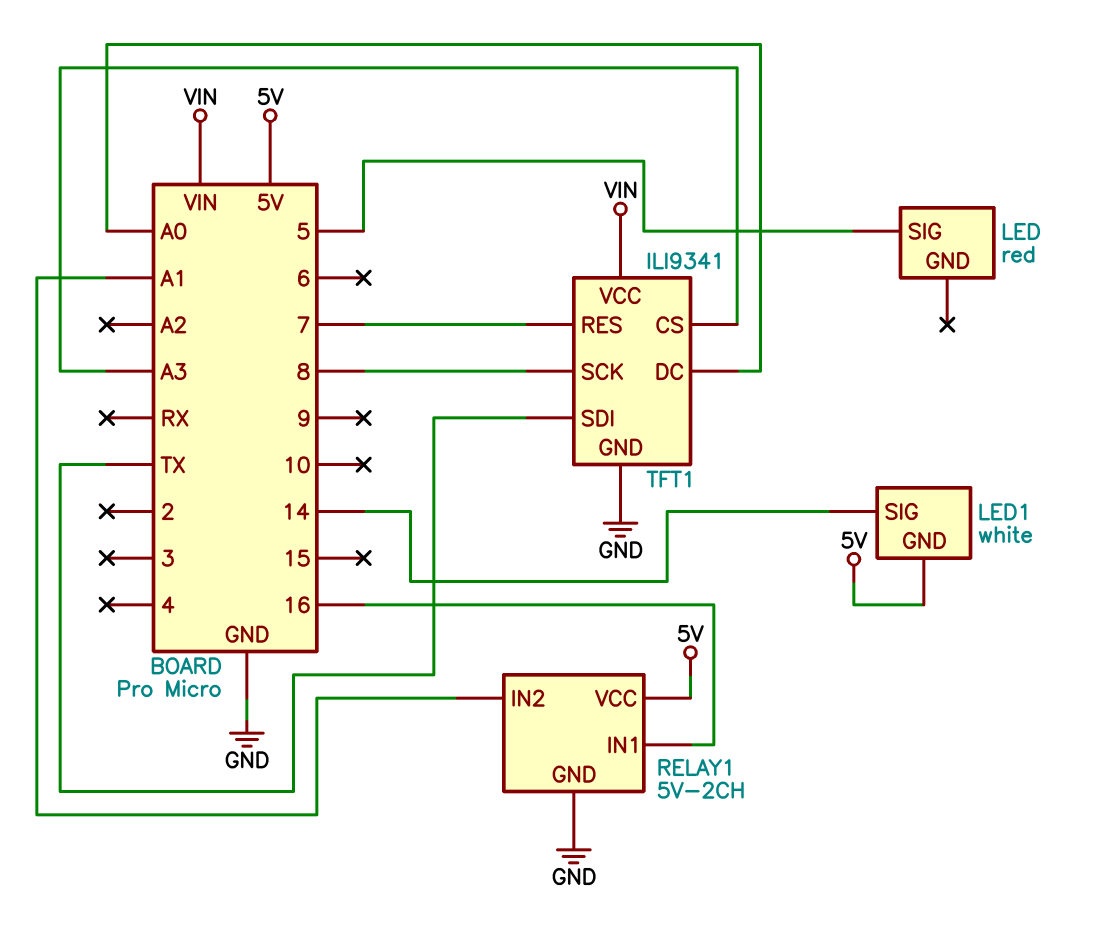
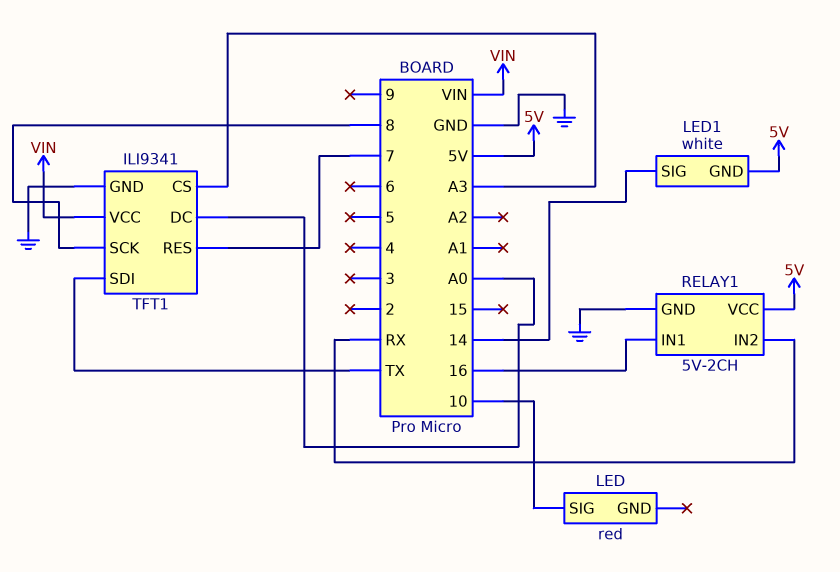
LED pin SIG: 5 -> 10
RELAY1 pin IN2: A1 -> RX

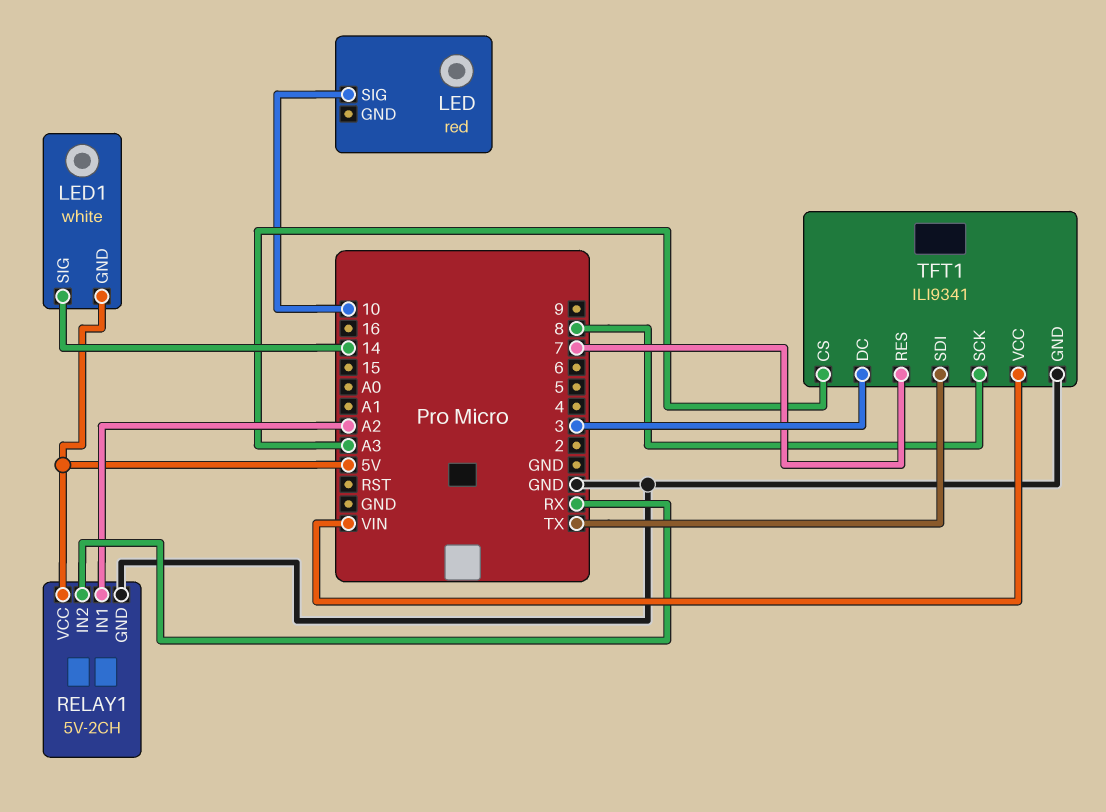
RELAY1 pin IN1: 16 -> A2
TFT1 pin DC: A0 -> 3

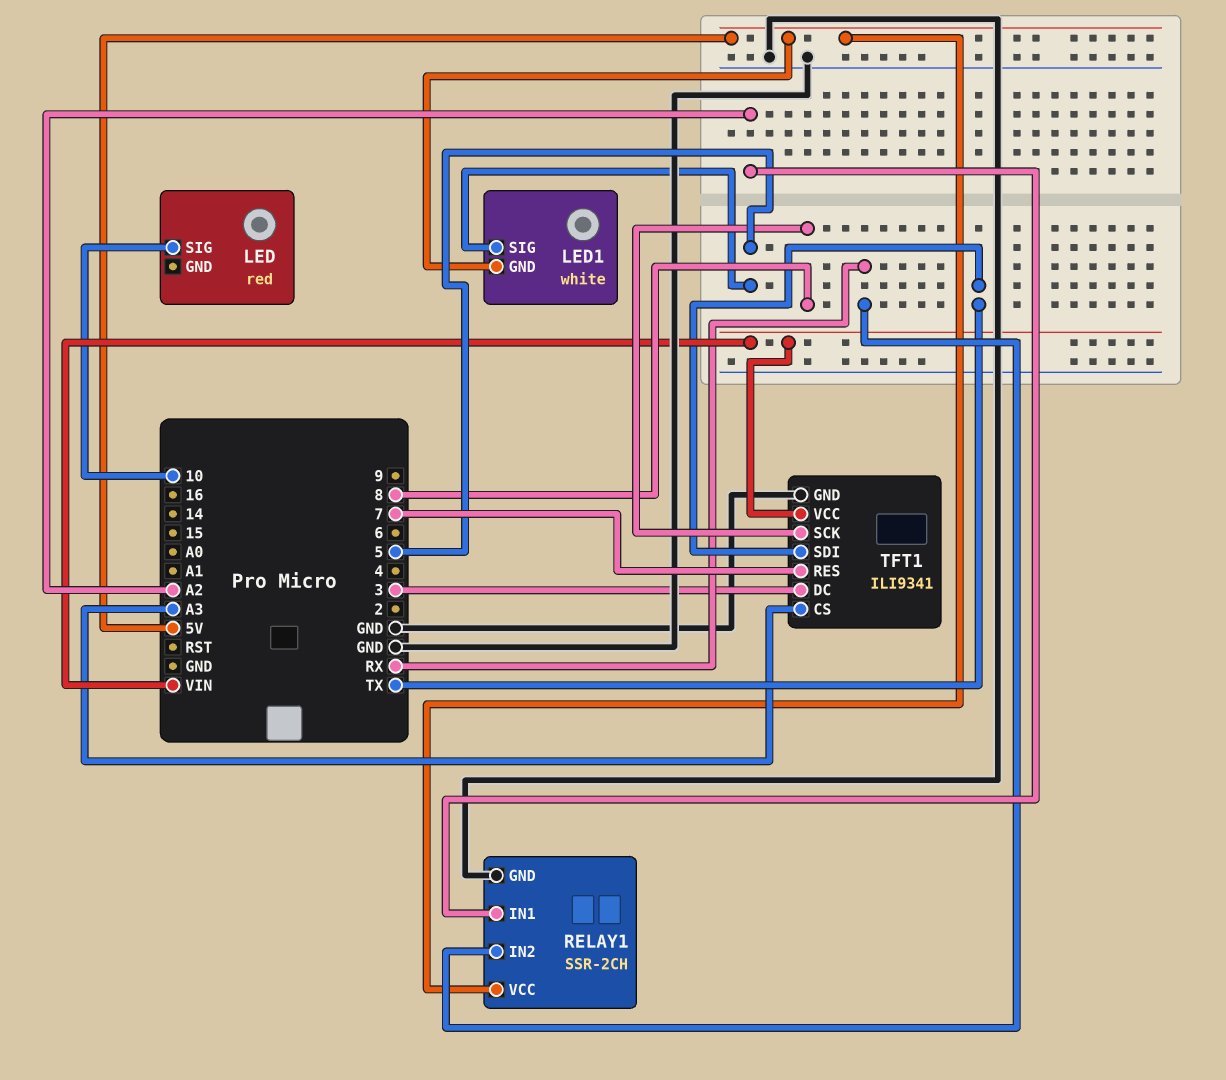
LED1 pin SIG: 14 -> 5
RELAY1: 5V-2CH -> SSR-2CH

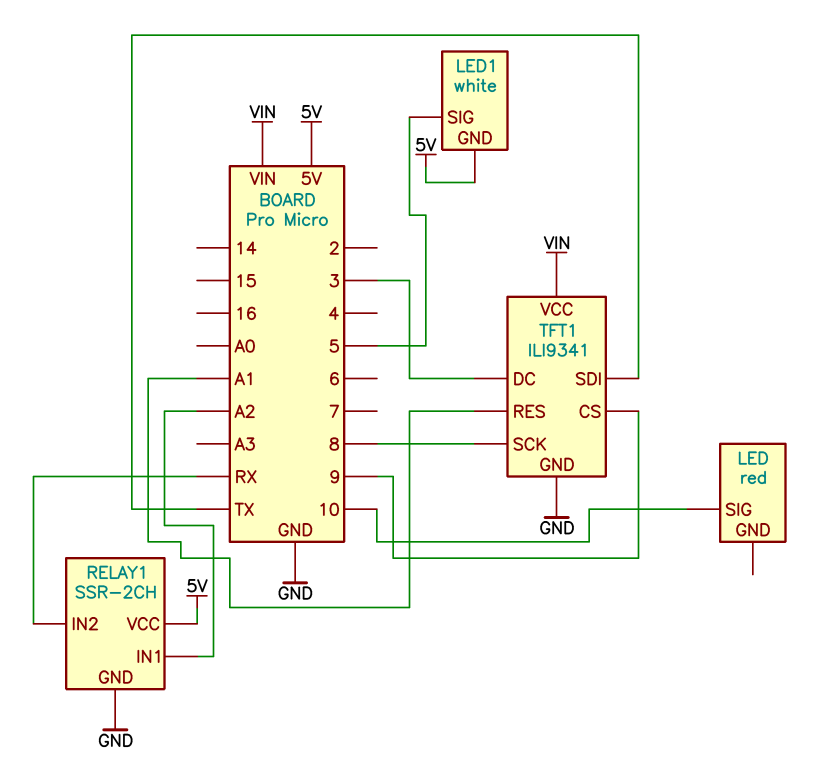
TFT1 pin CS: A3 -> 9
TFT1 pin RES: 7 -> A1

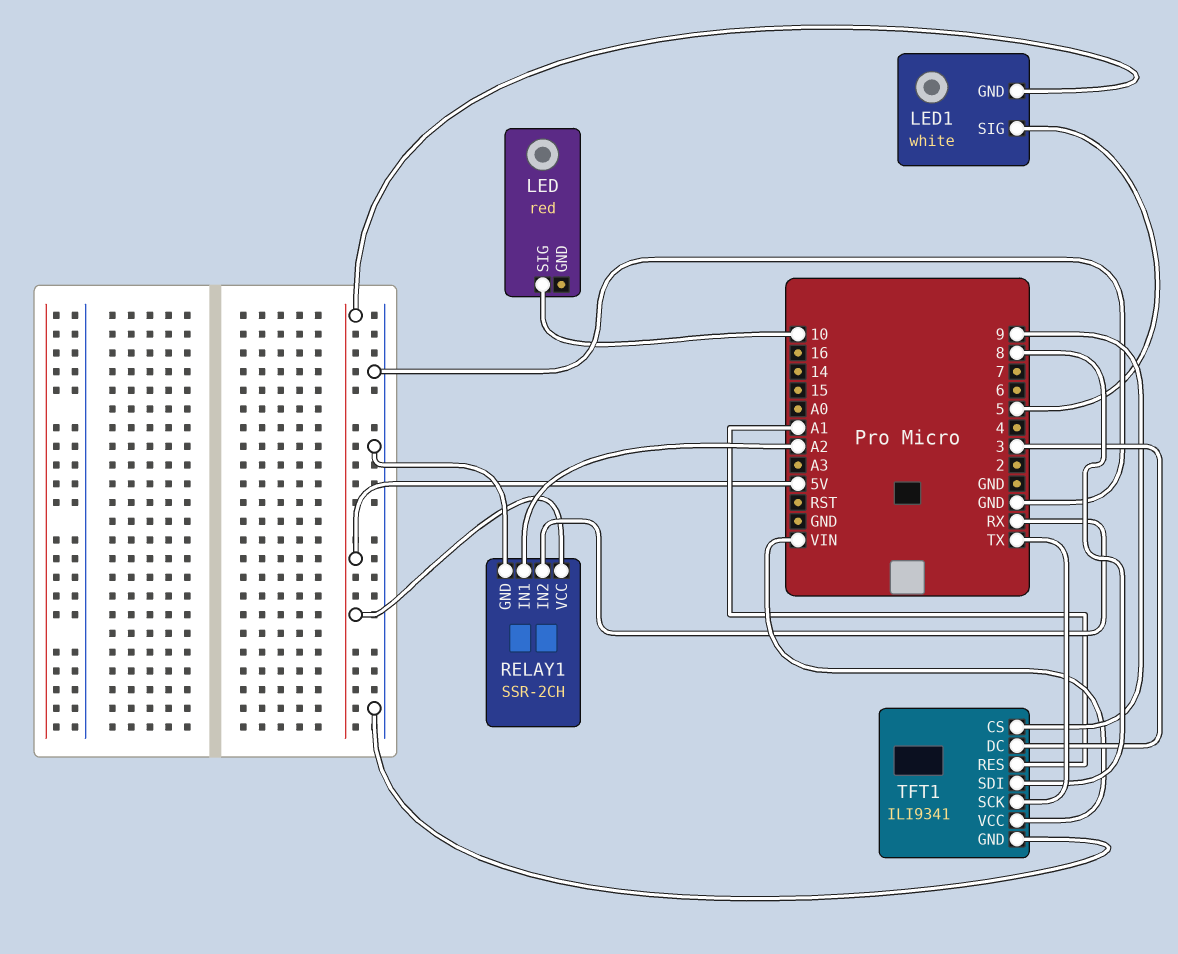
TFT1 pin SCK: 8 -> TX
TFT1 pin SDI: TX -> 8

